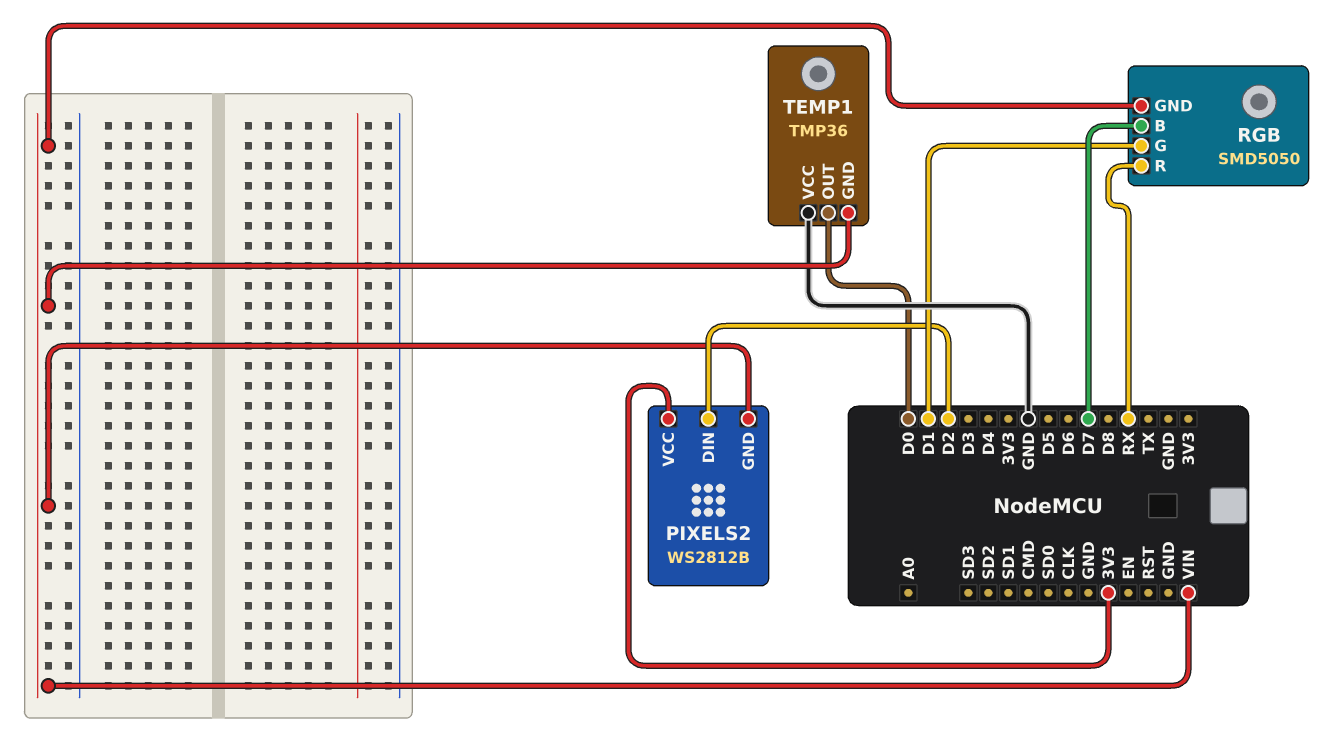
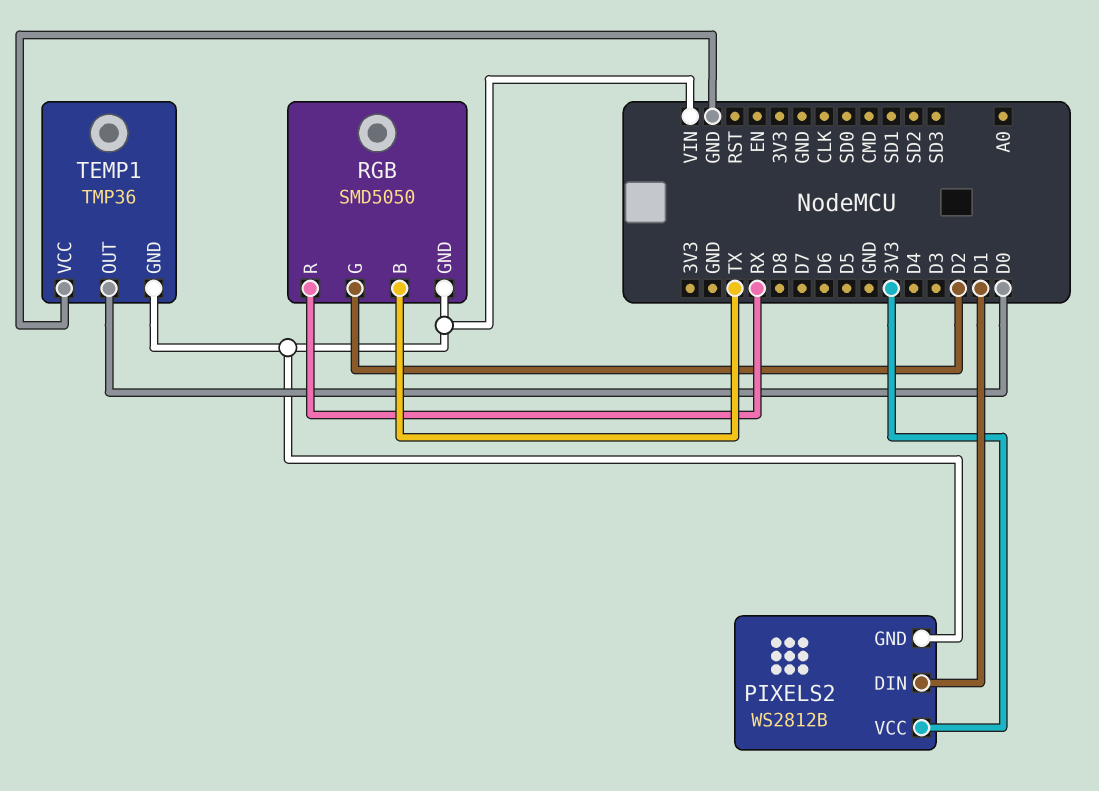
PIXELS2 pin DIN: D2 -> D1
RGB pin B: D7 -> TX
RGB pin G: D1 -> D2

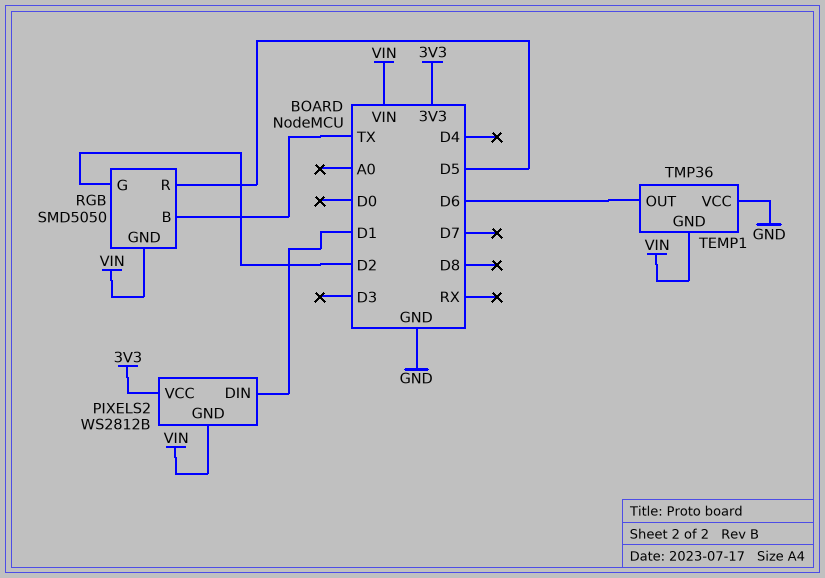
RGB pin R: RX -> D5
TEMP1 pin OUT: D0 -> D6

